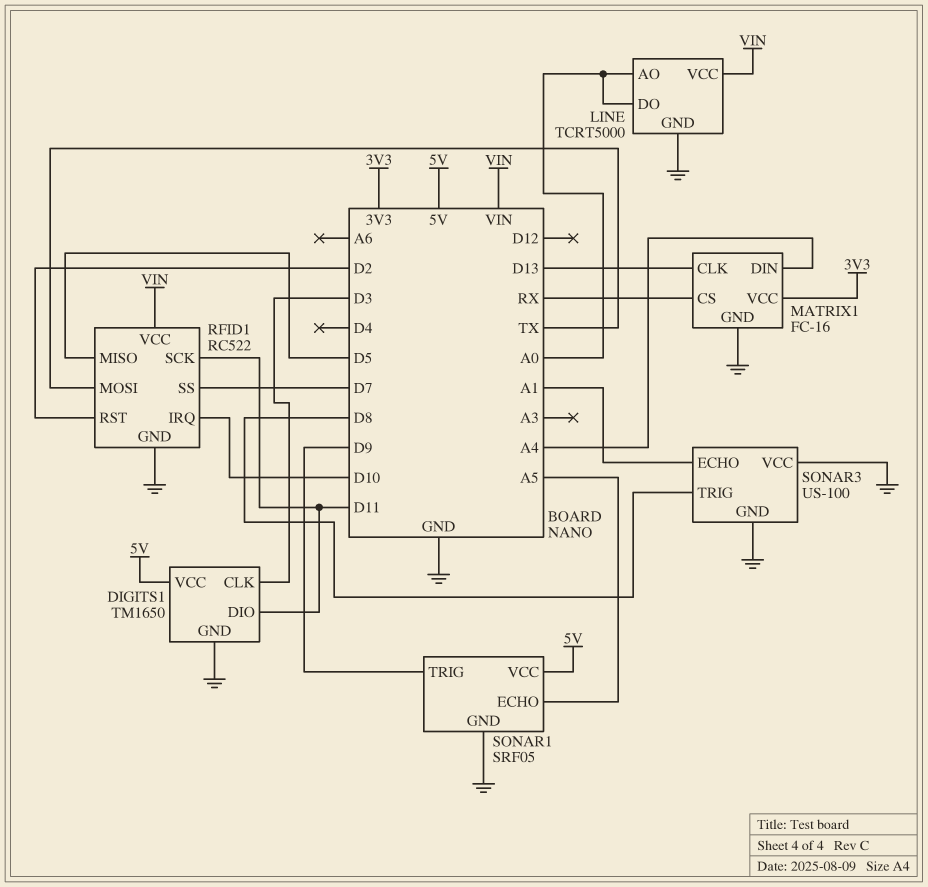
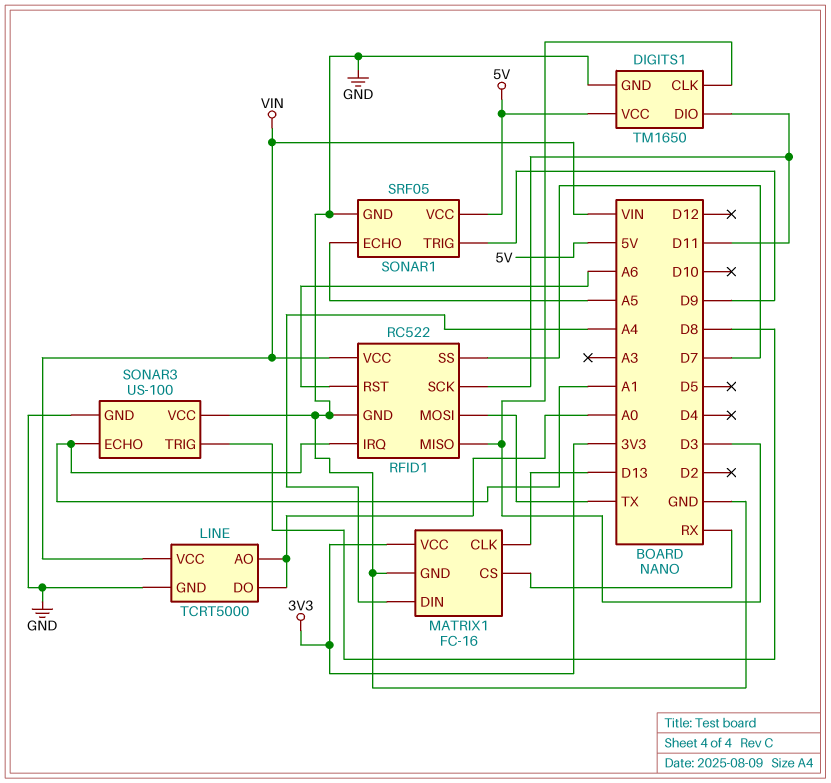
RFID1 pin IRQ: D10 -> A1
RFID1 pin MISO: D5 -> D3
RFID1 pin RST: D2 -> A6

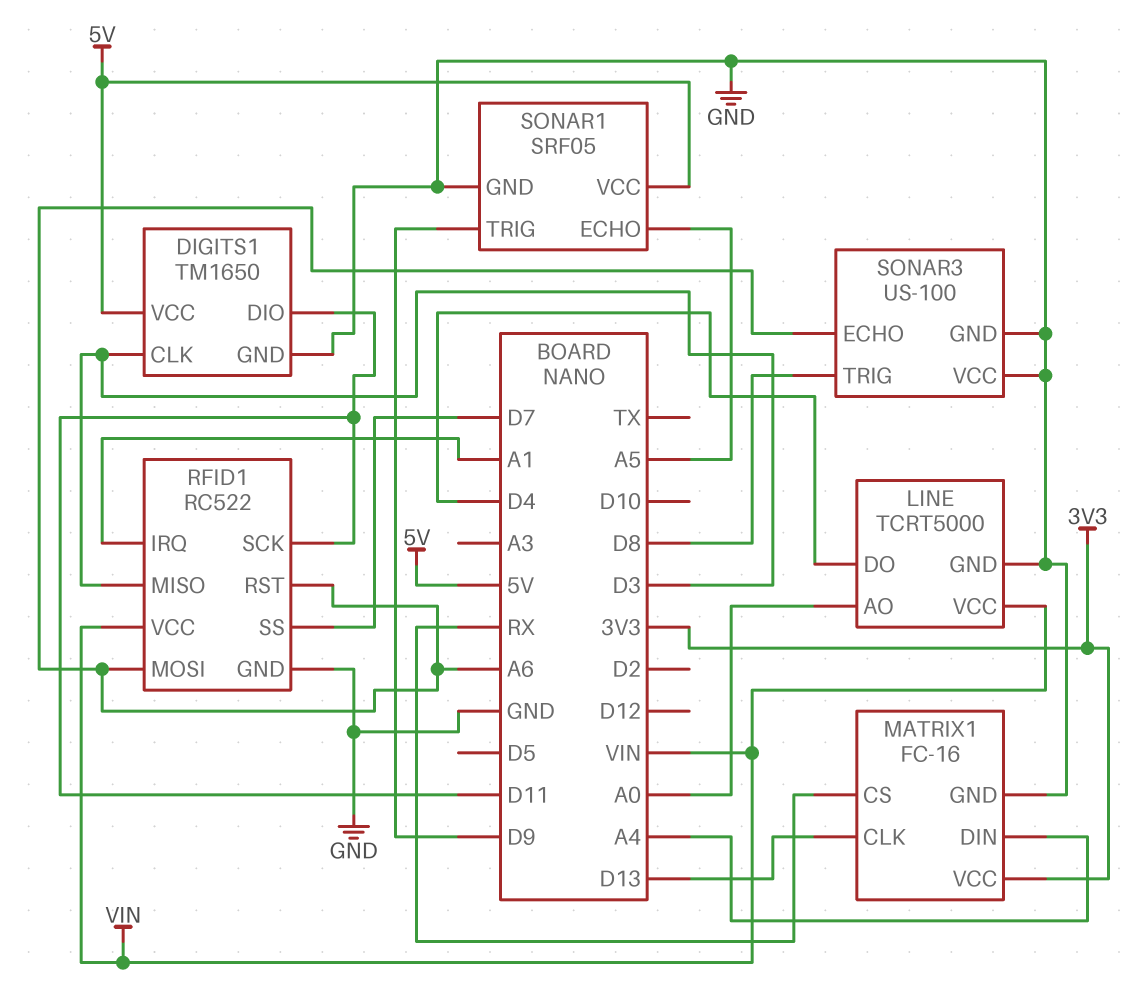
LINE pin DO: A0 -> D4
RFID1 pin MOSI: TX -> A6
SONAR3 pin ECHO: A1 -> A6

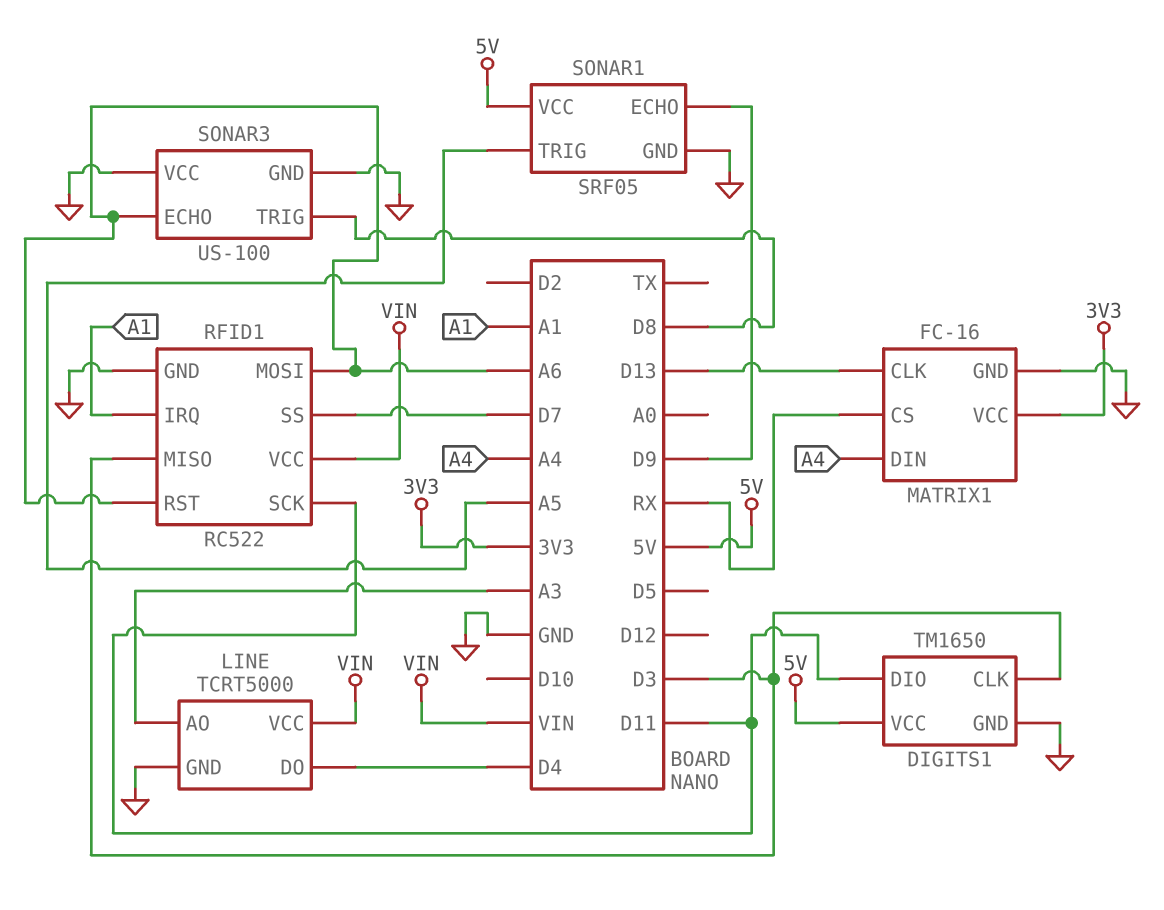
LINE pin AO: A0 -> A3
SONAR1 pin ECHO: A5 -> D9
SONAR1 pin TRIG: D9 -> A5

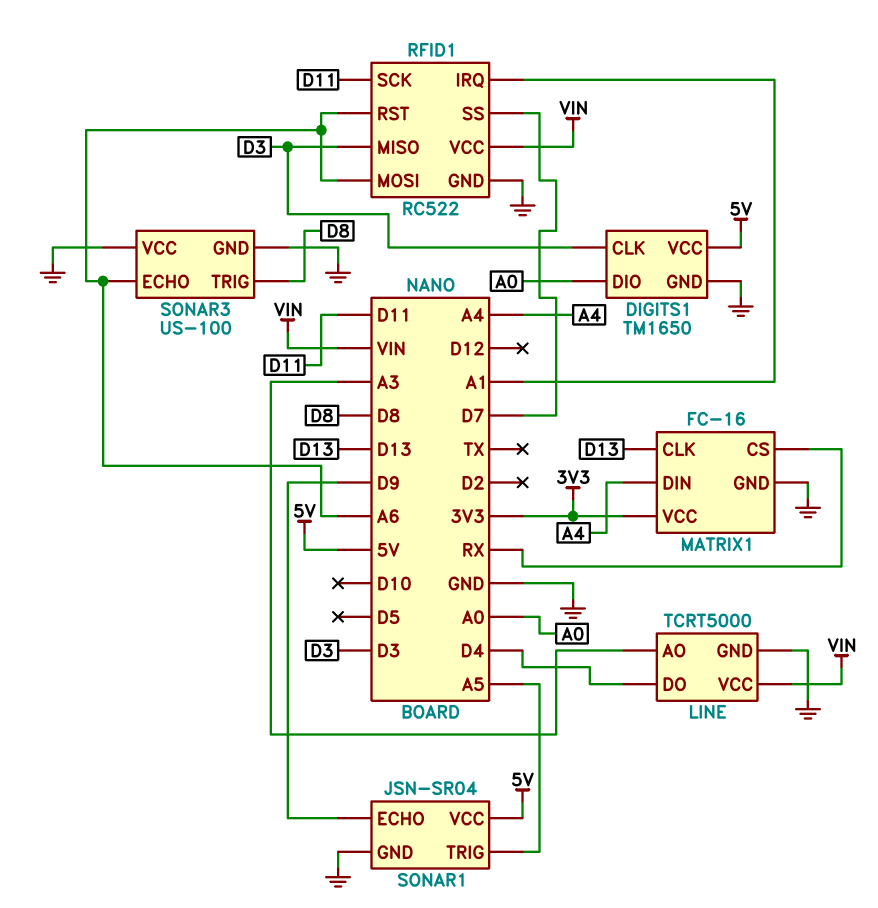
DIGITS1 pin DIO: D11 -> A0
SONAR1: SRF05 -> JSN-SR04

